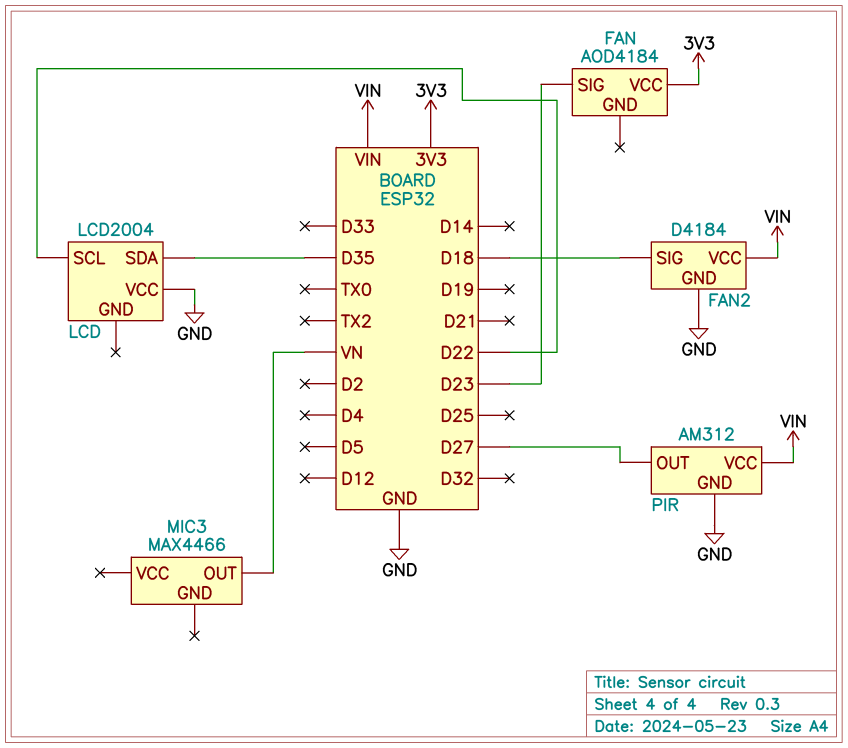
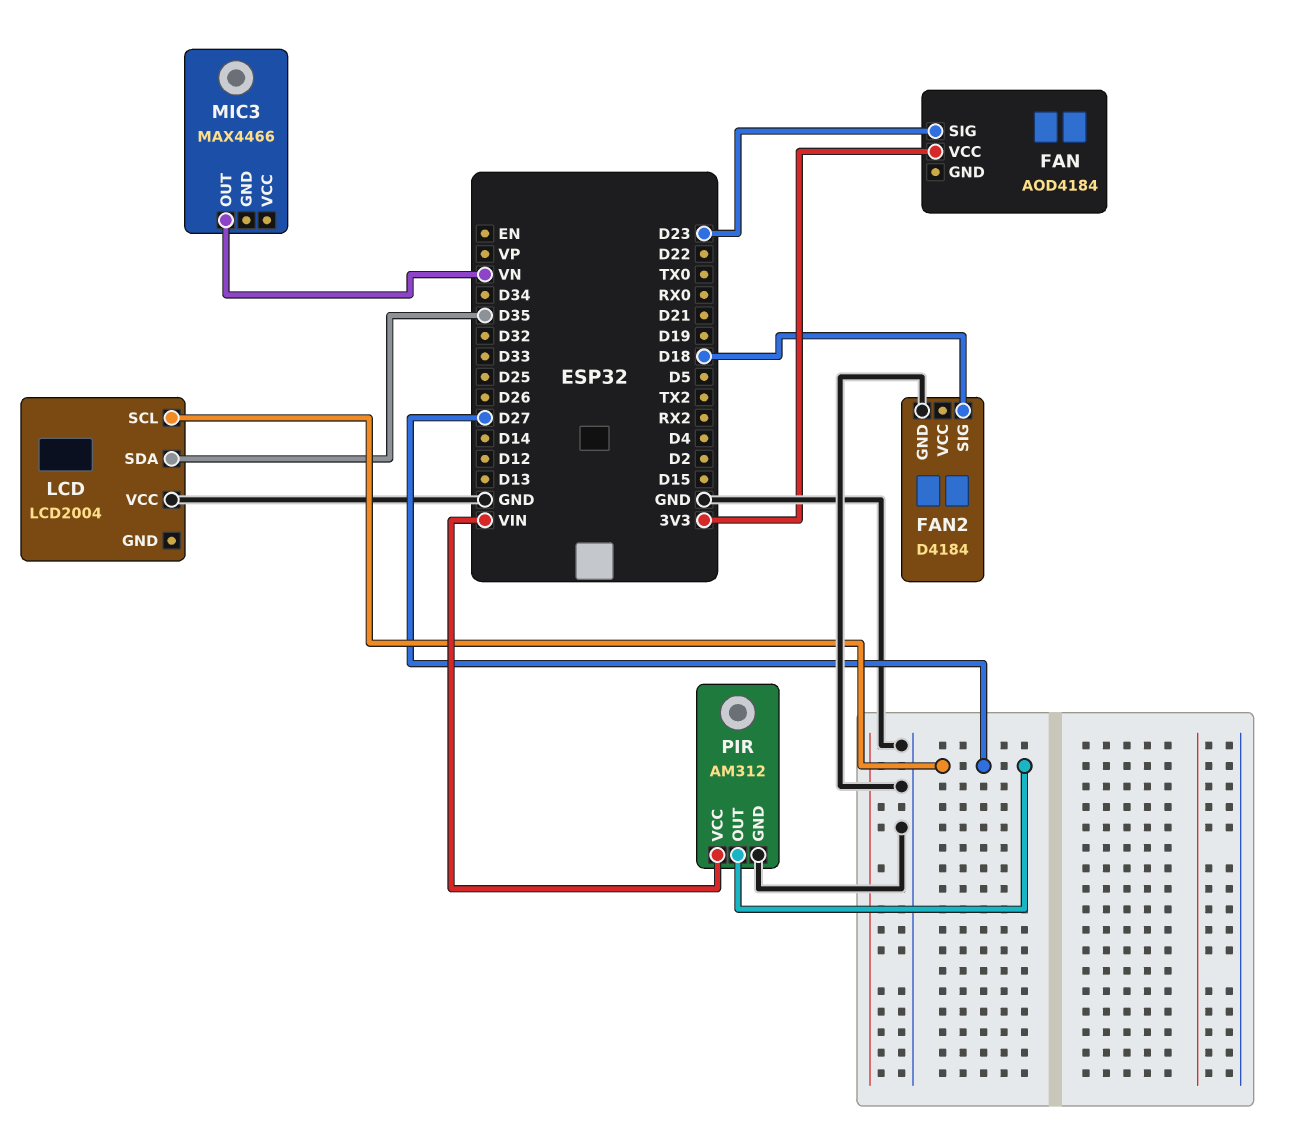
FAN2 pin VCC: VIN -> none
LCD pin SCL: D22 -> D27

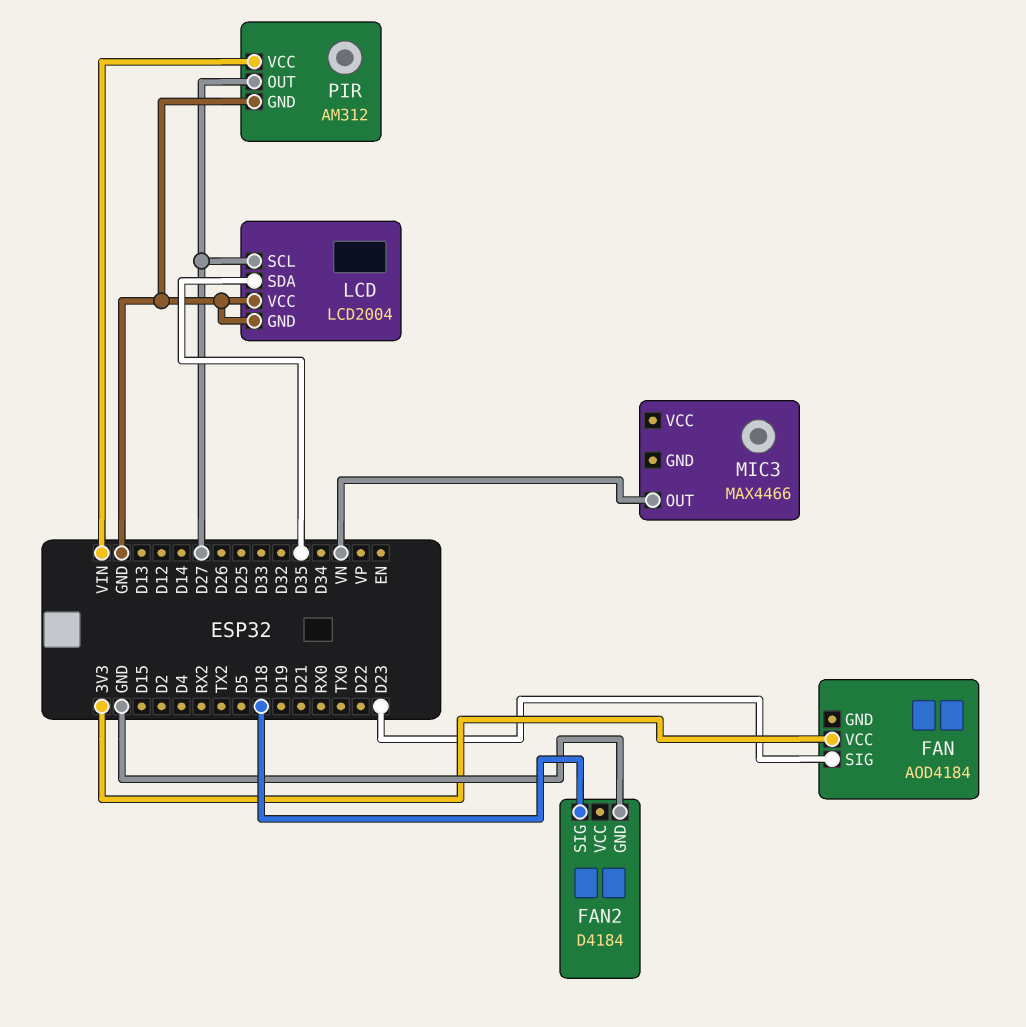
LCD pin GND: none -> GND

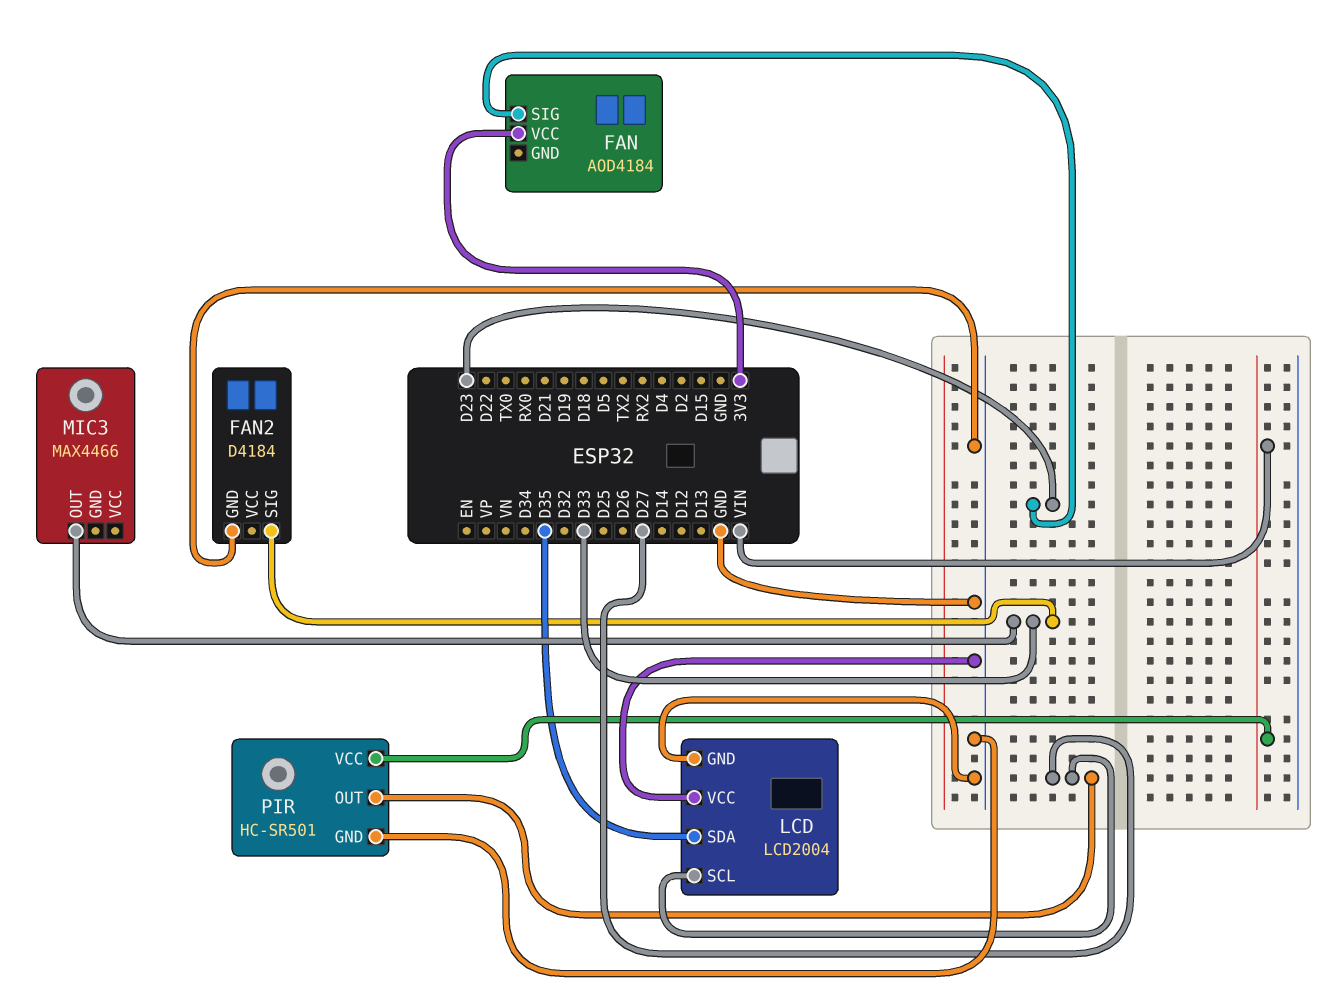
FAN2 pin SIG: D18 -> D33
MIC3 pin OUT: VN -> D33
PIR: AM312 -> HC-SR501

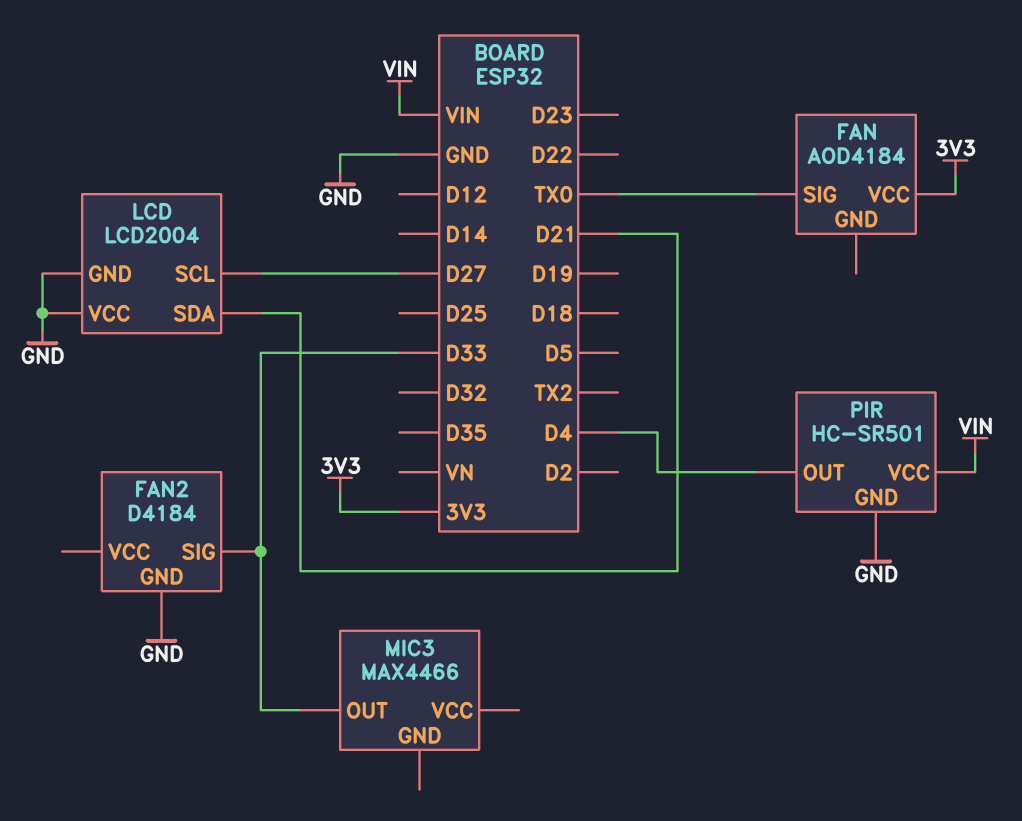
FAN pin SIG: D23 -> TX0
LCD pin SDA: D35 -> D21
PIR pin OUT: D27 -> D4

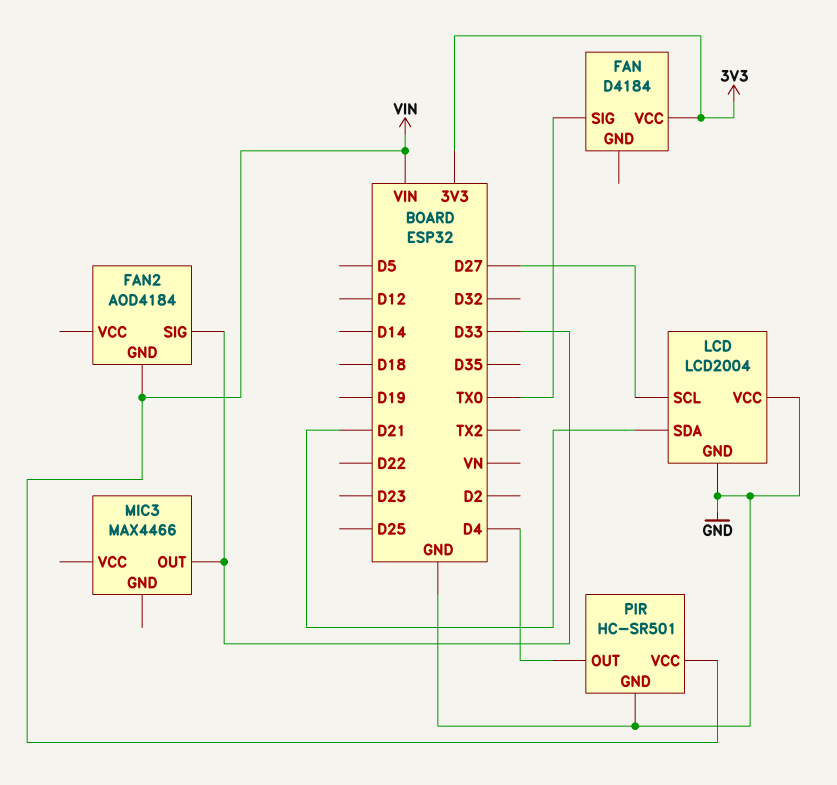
FAN: AOD4184 -> D4184
FAN2: D4184 -> AOD4184
FAN2 pin GND: GND -> VIN

